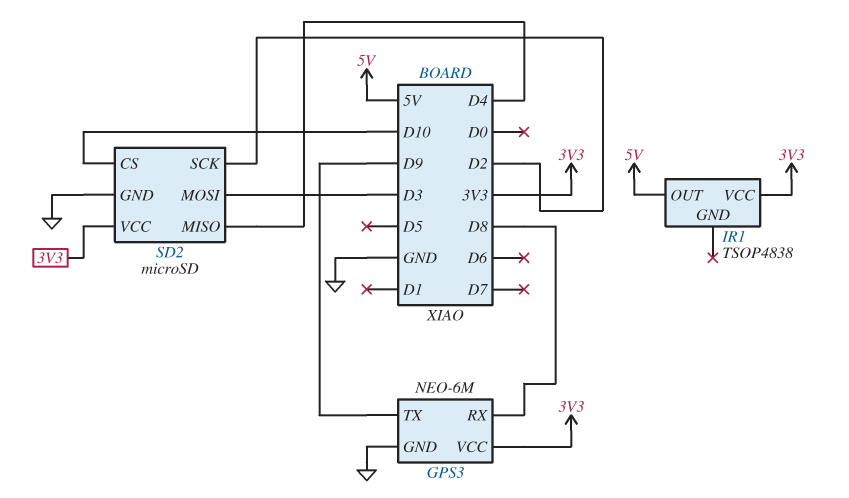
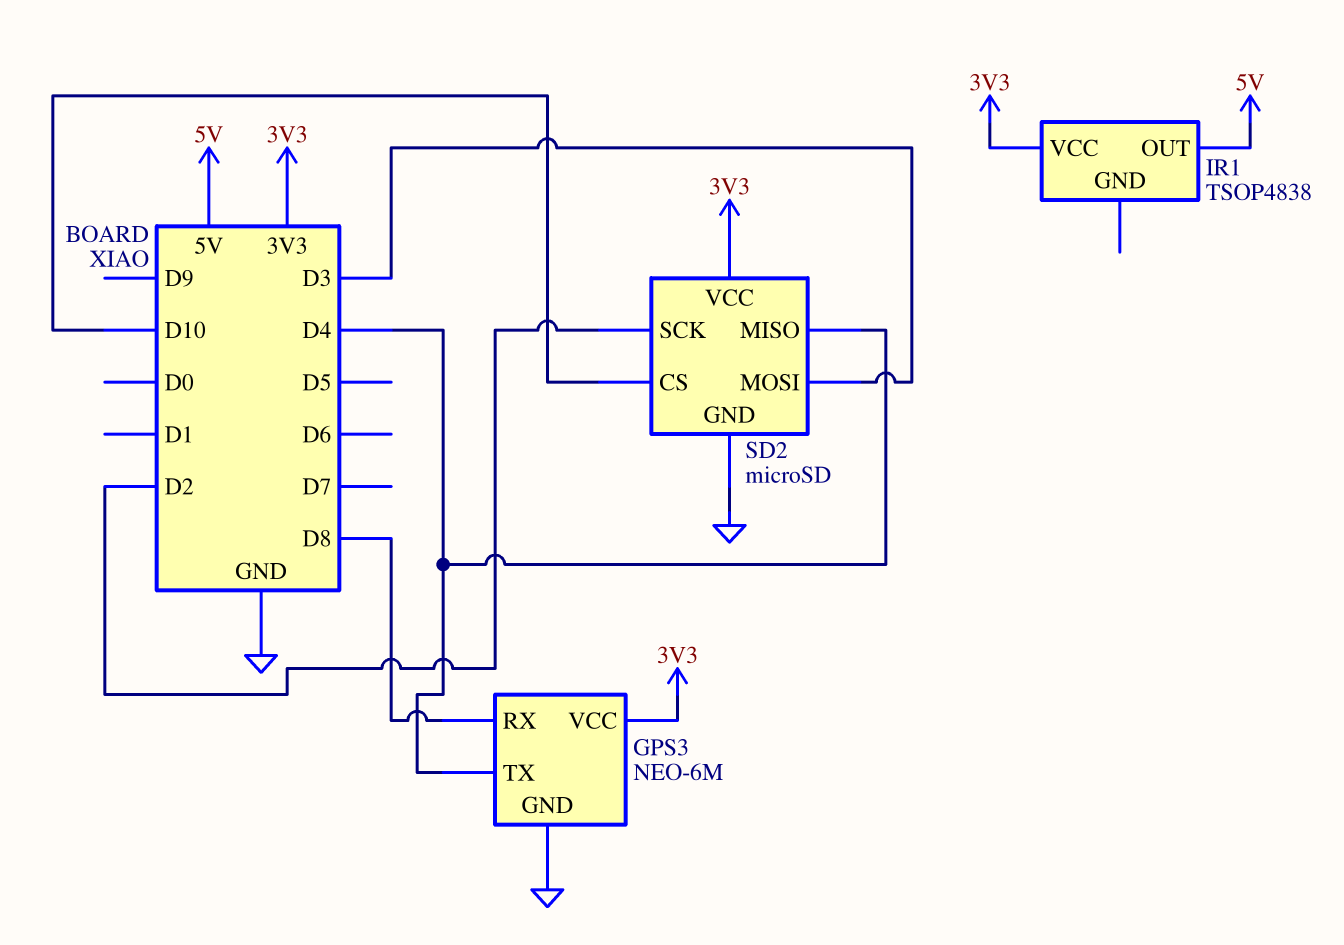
GPS3 pin TX: D9 -> D4

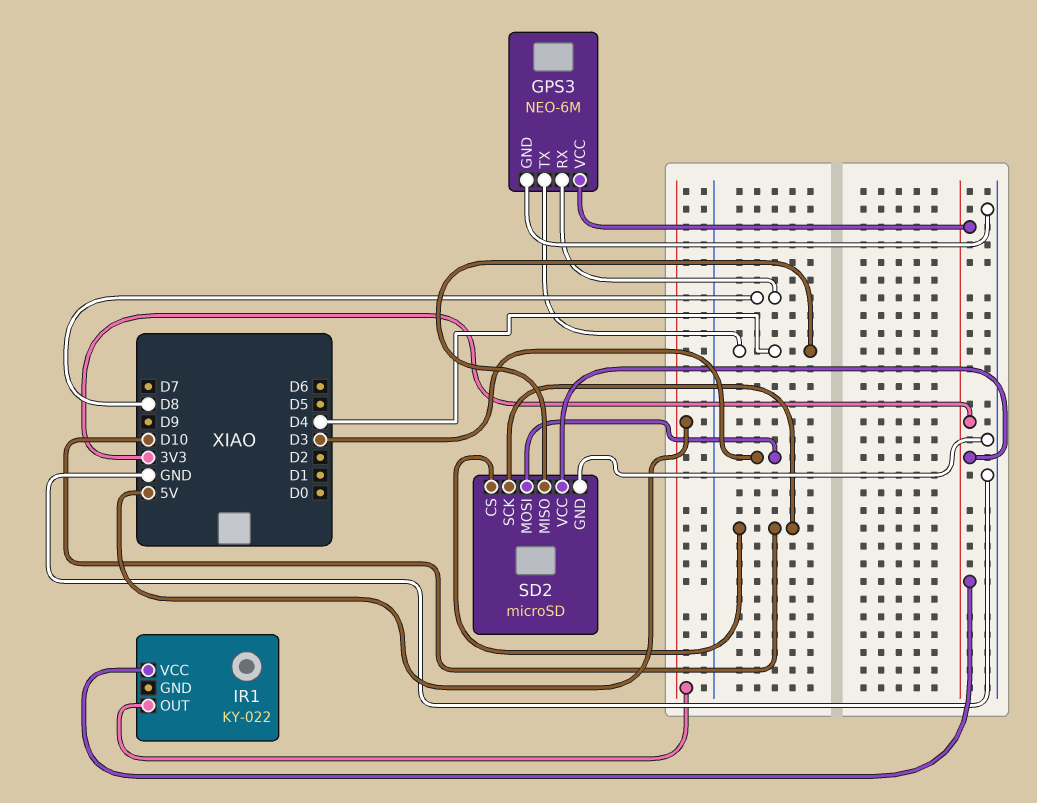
IR1: TSOP4838 -> KY-022
SD2 pin SCK: D2 -> D10

